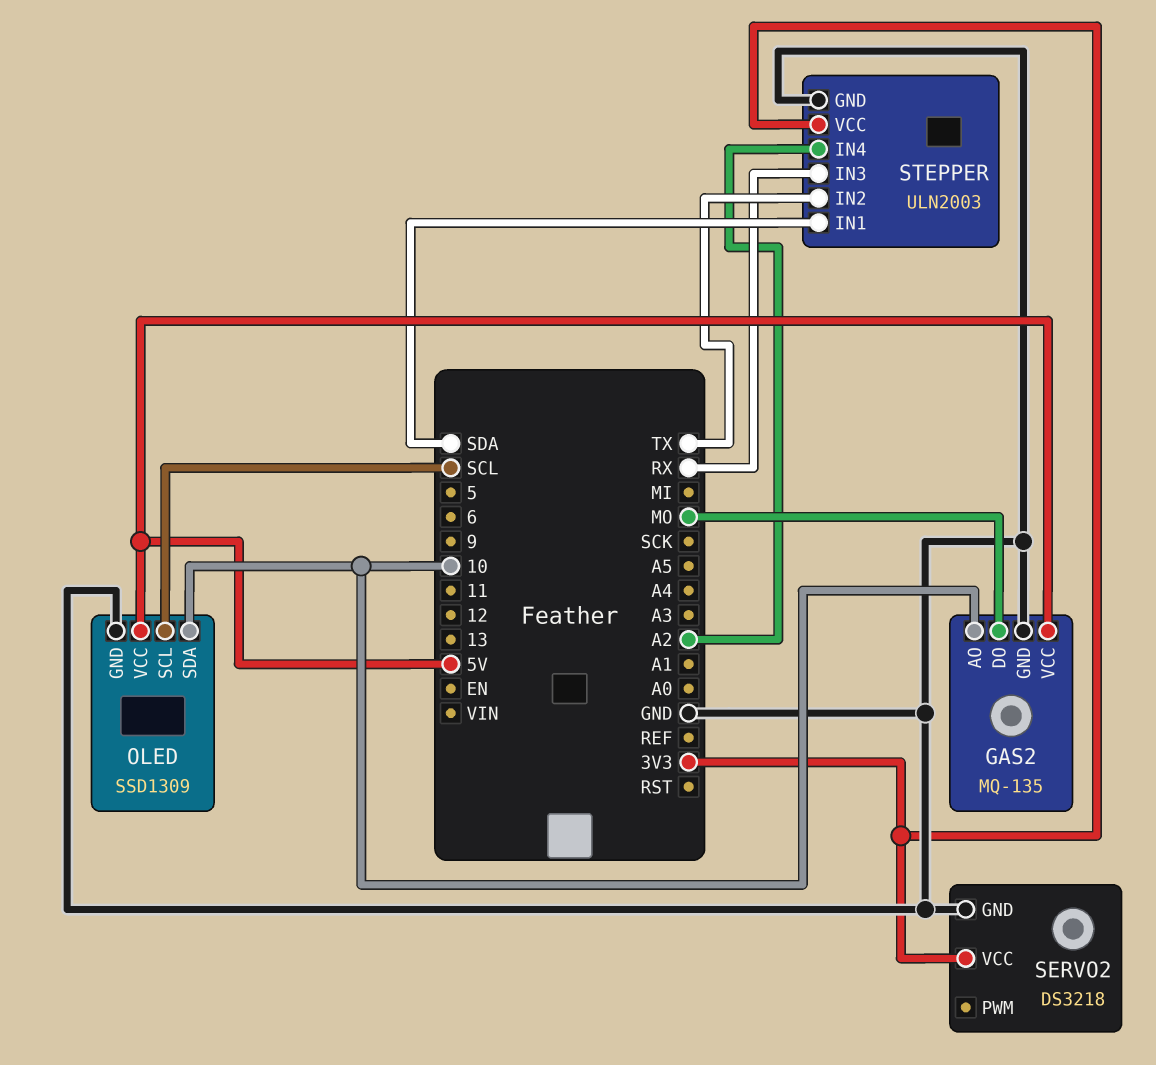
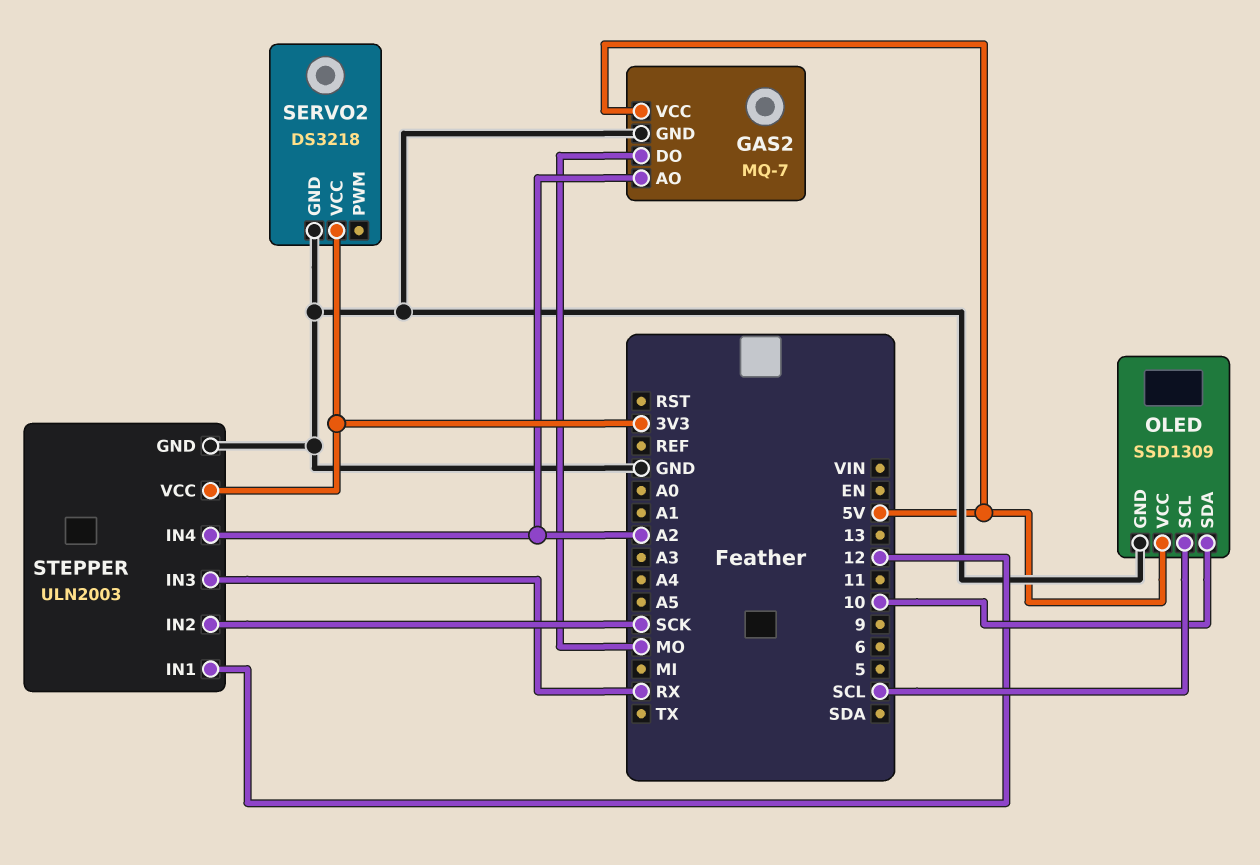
GAS2: MQ-135 -> MQ-7
GAS2 pin AO: 10 -> A2
STEPPER pin IN1: SDA -> 12
STEPPER pin IN2: TX -> SCK

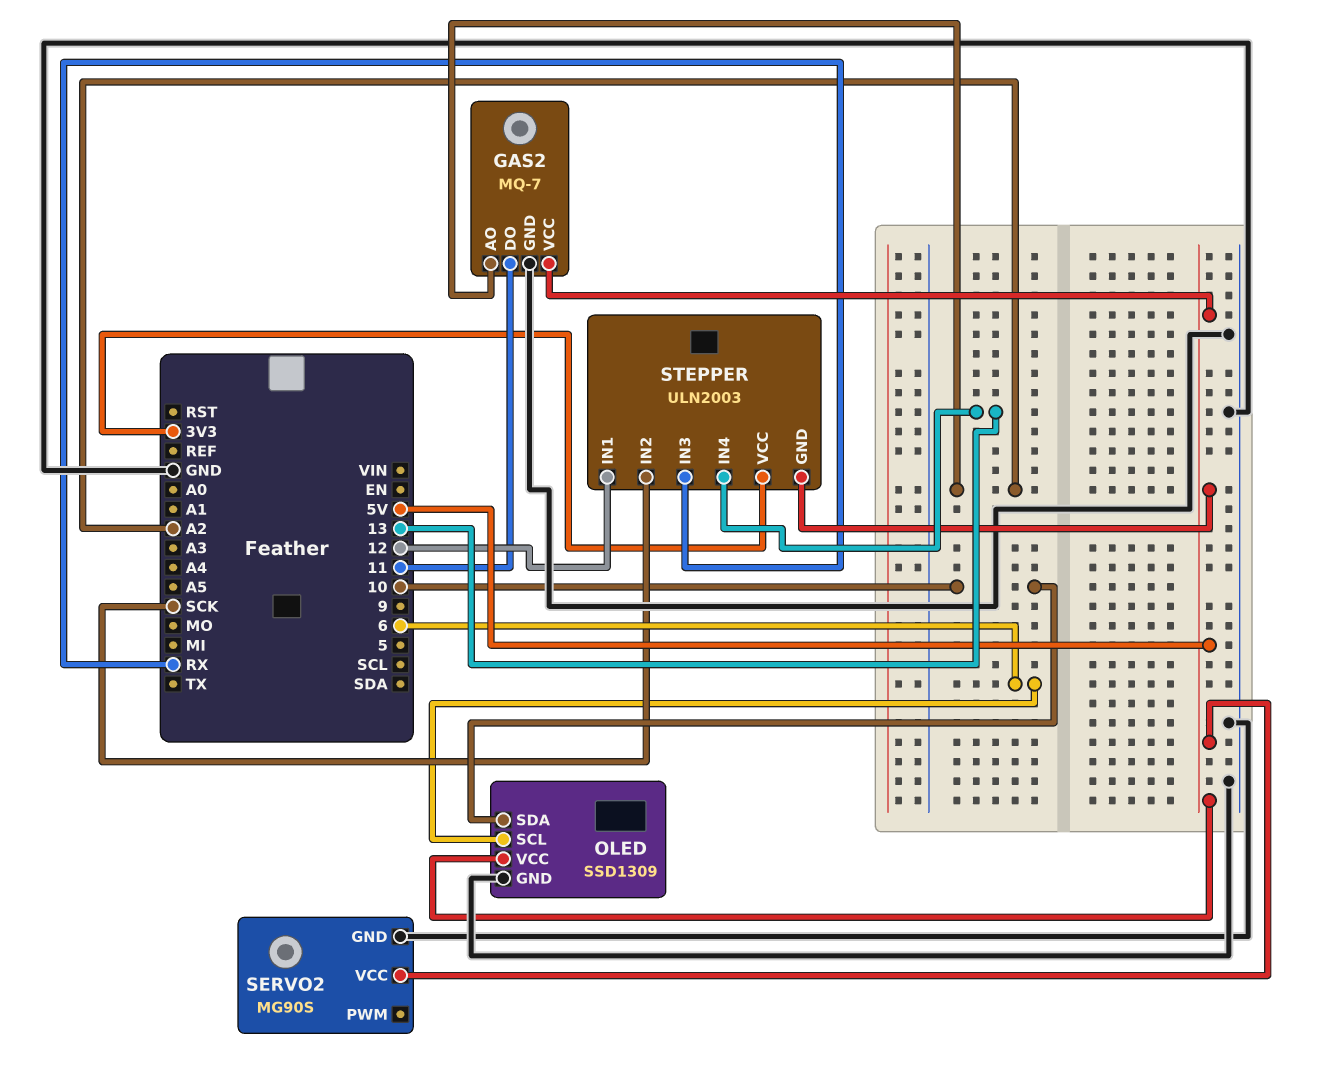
GAS2 pin DO: MO -> 11
OLED pin SCL: SCL -> 6
SERVO2: DS3218 -> MG90S
SERVO2 pin VCC: 3V3 -> 5V
STEPPER pin GND: GND -> 5V
STEPPER pin IN4: A2 -> 13

